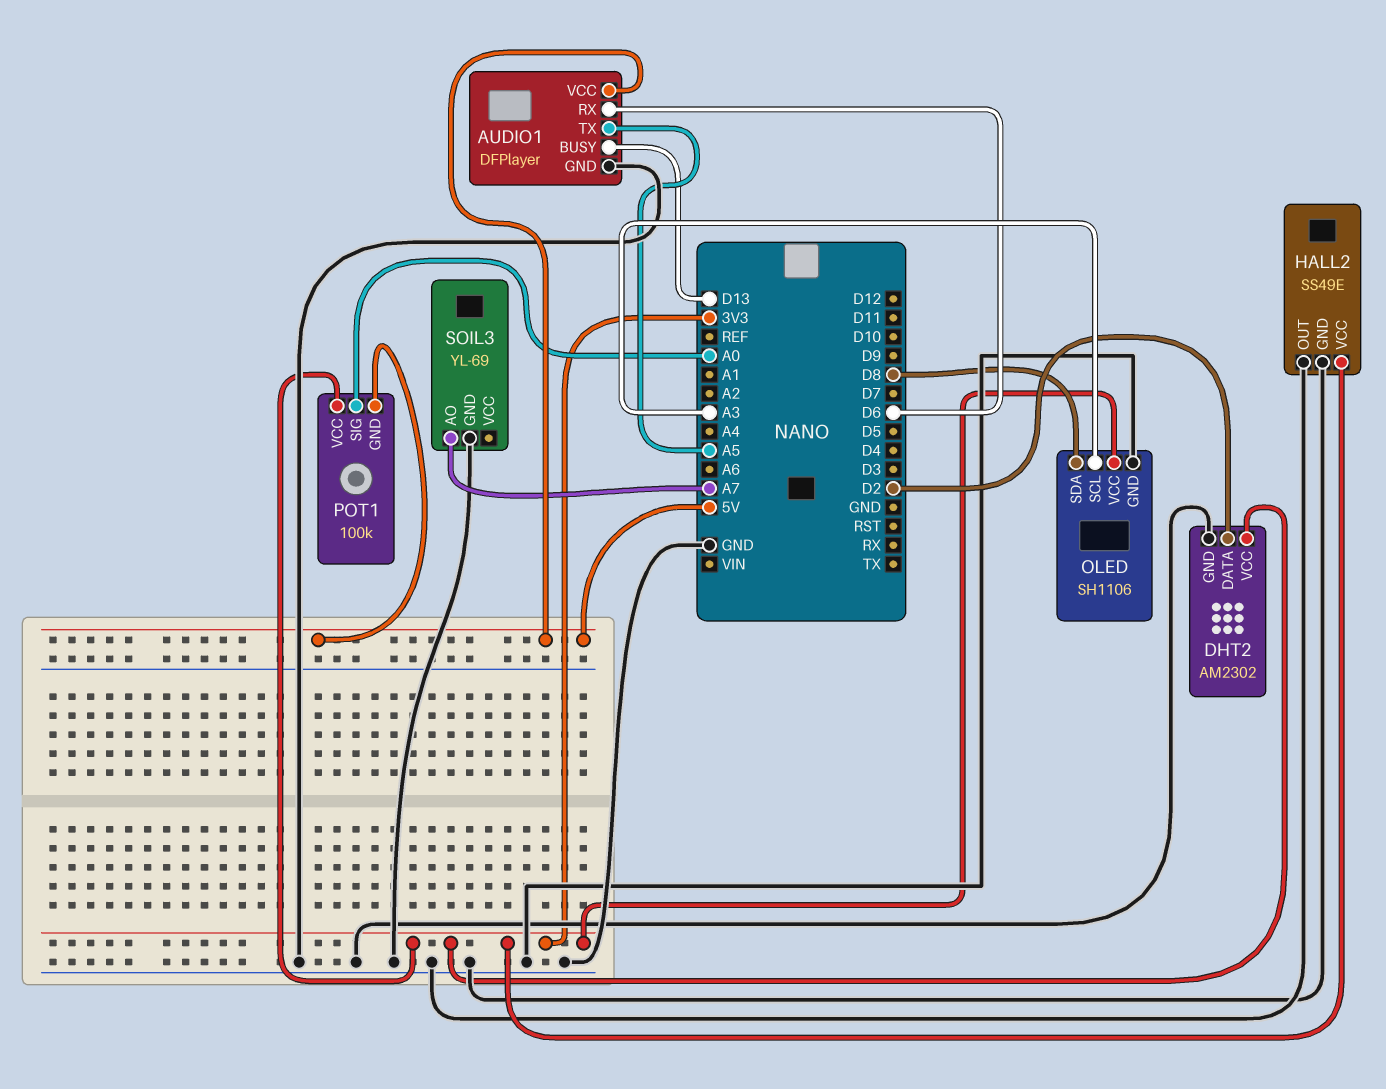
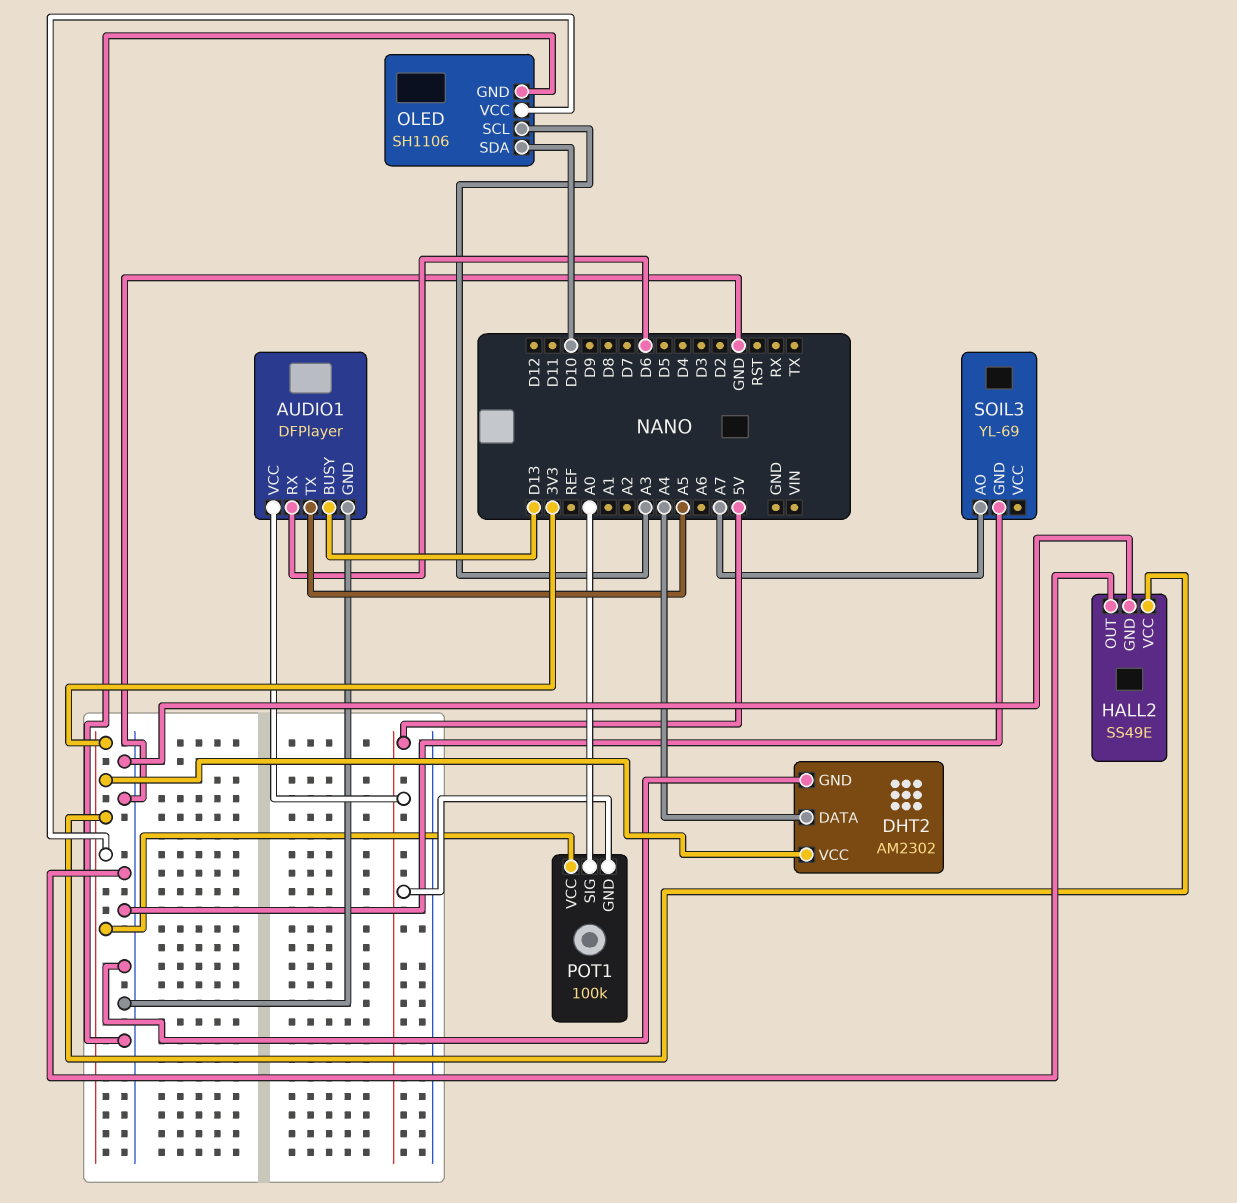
DHT2 pin DATA: D2 -> A4
OLED pin SDA: D8 -> D10

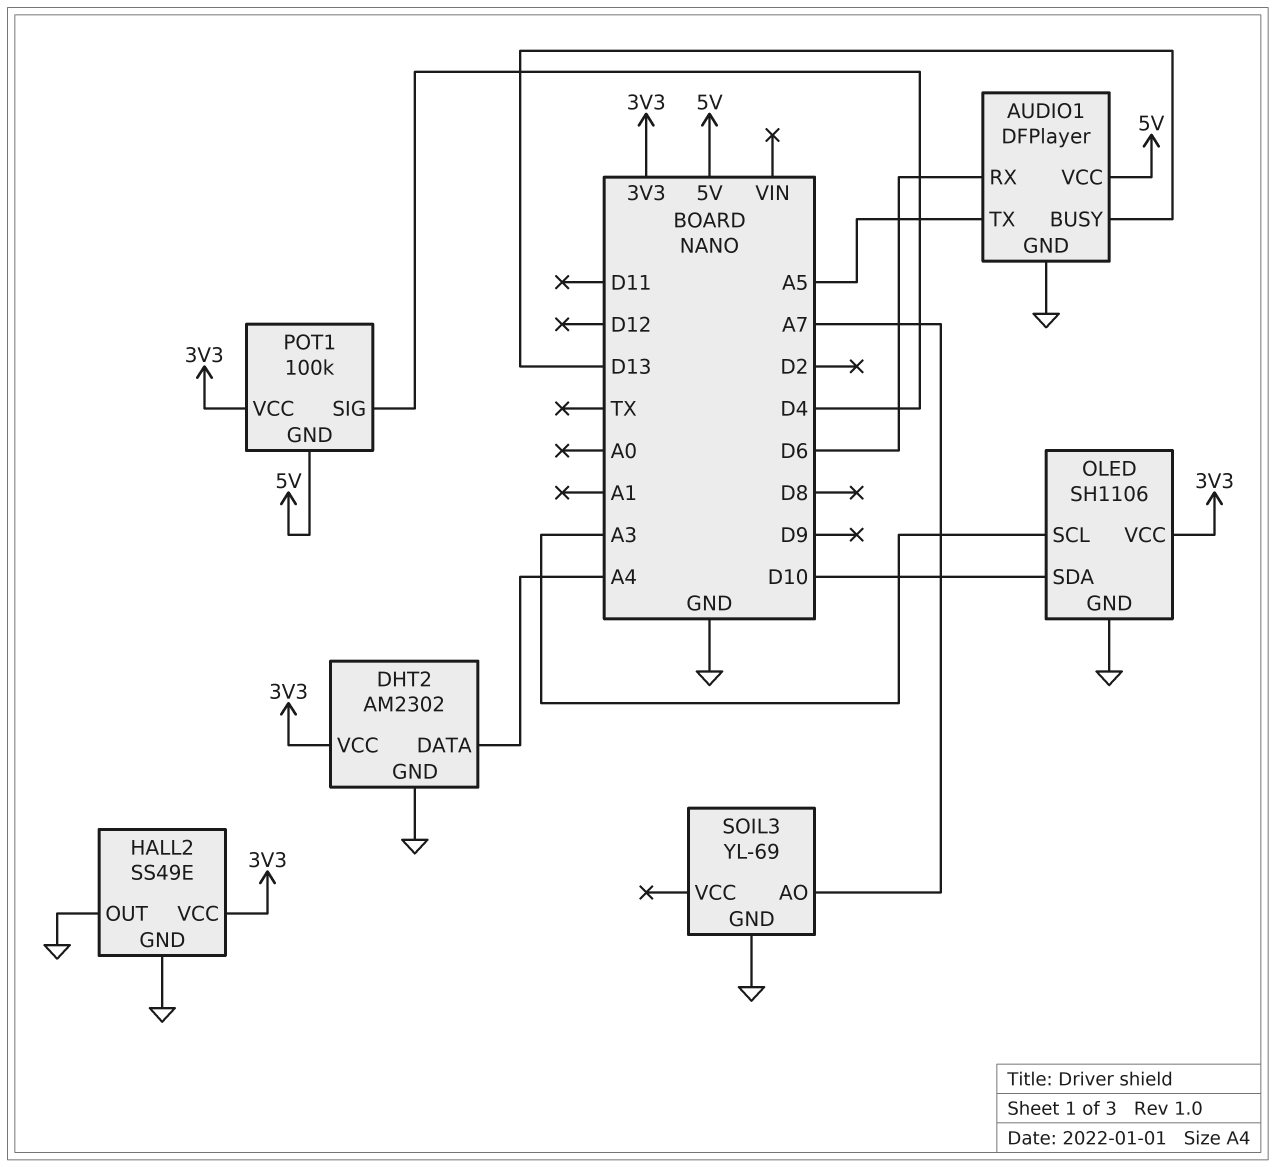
POT1 pin SIG: A0 -> D4

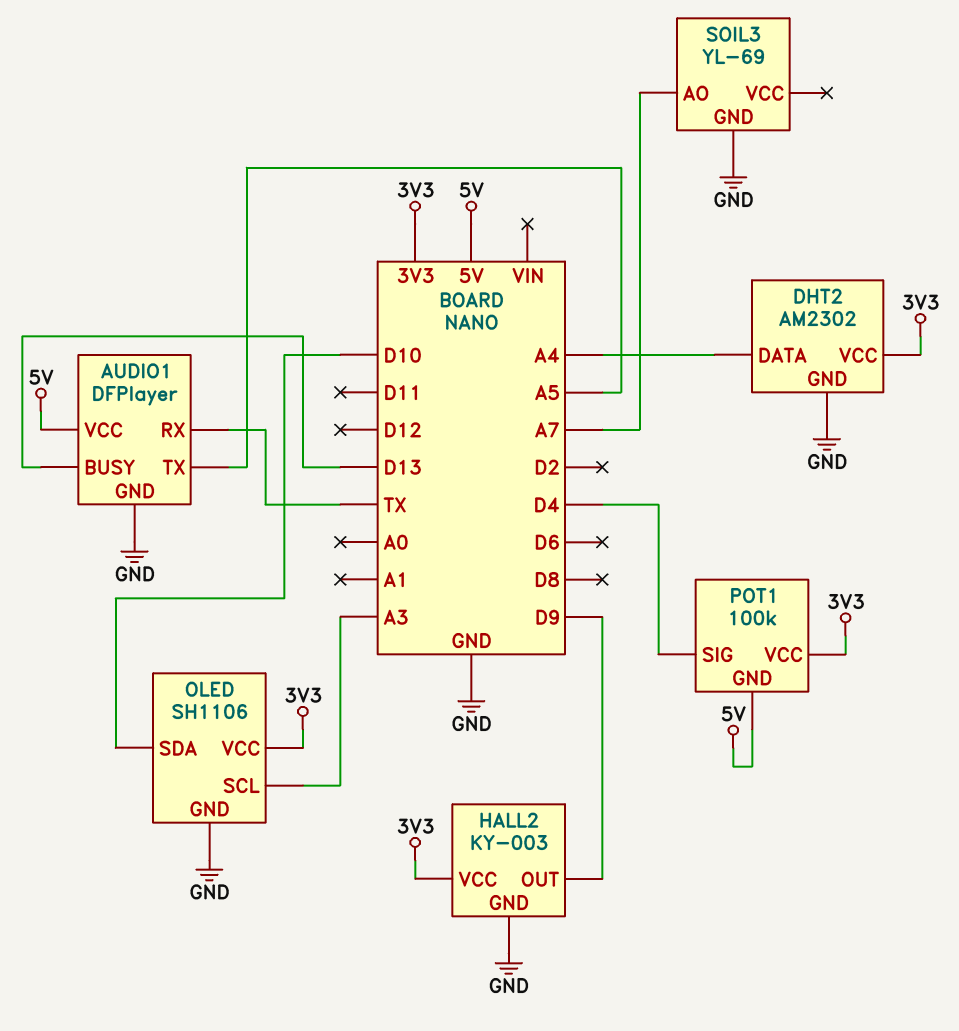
AUDIO1 pin RX: D6 -> TX
HALL2: SS49E -> KY-003
HALL2 pin OUT: GND -> D9

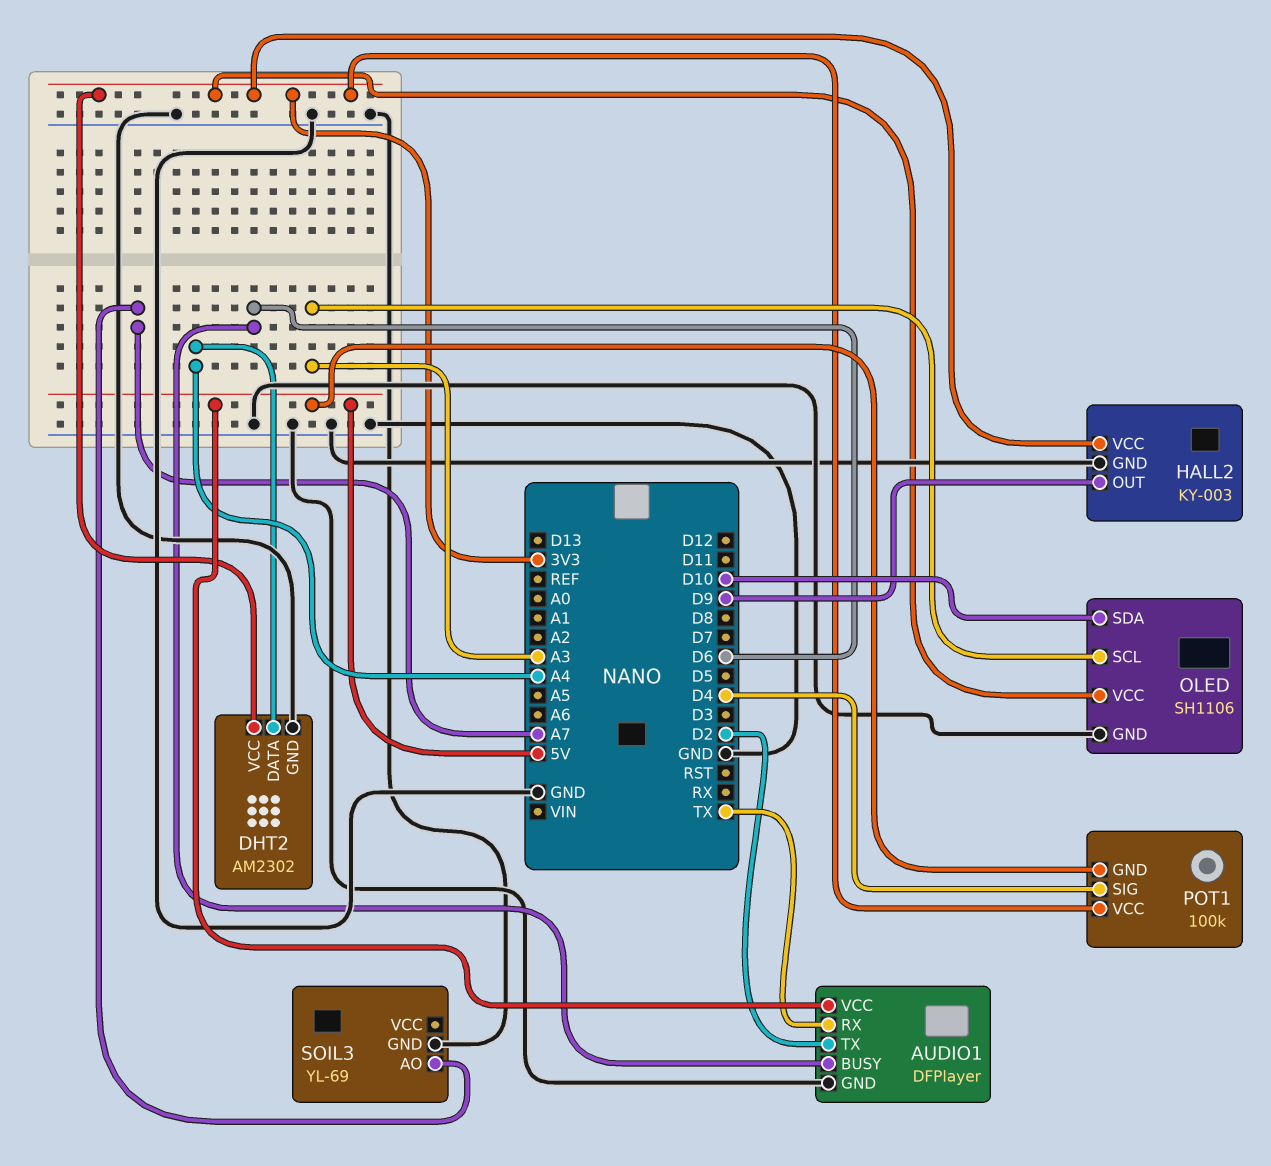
AUDIO1 pin BUSY: D13 -> D6
AUDIO1 pin TX: A5 -> D2

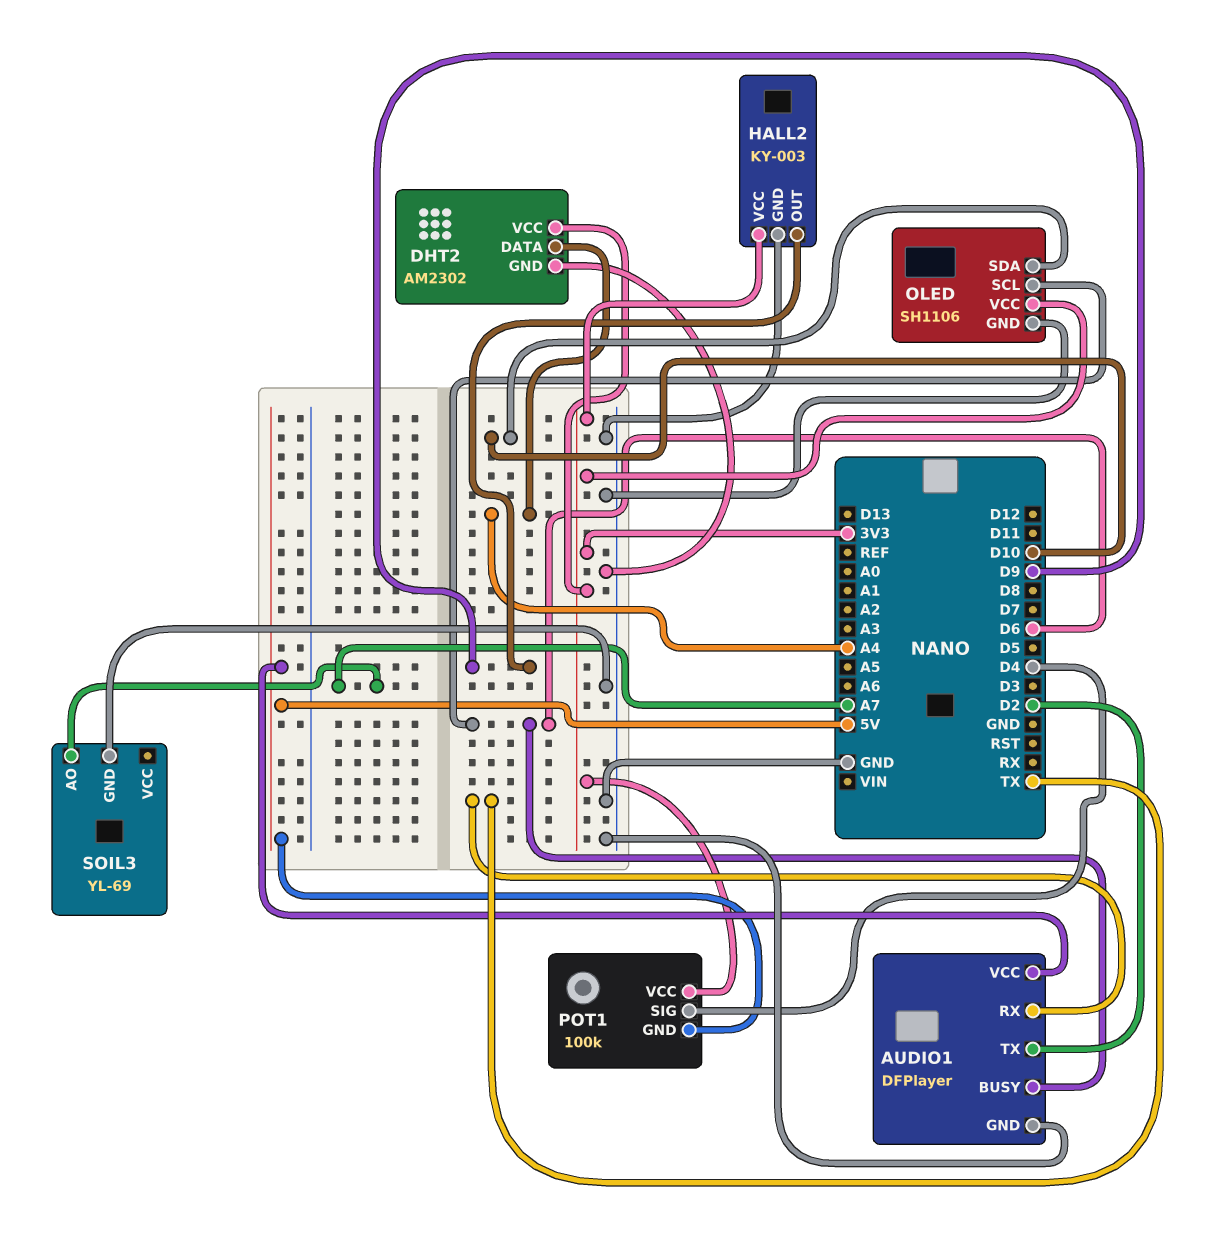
OLED pin SCL: A3 -> D6

